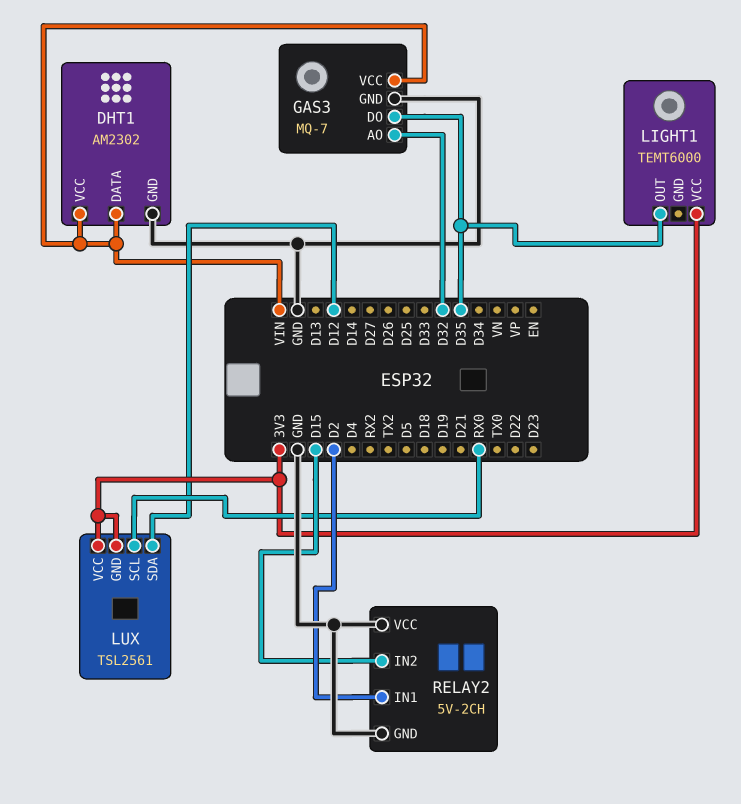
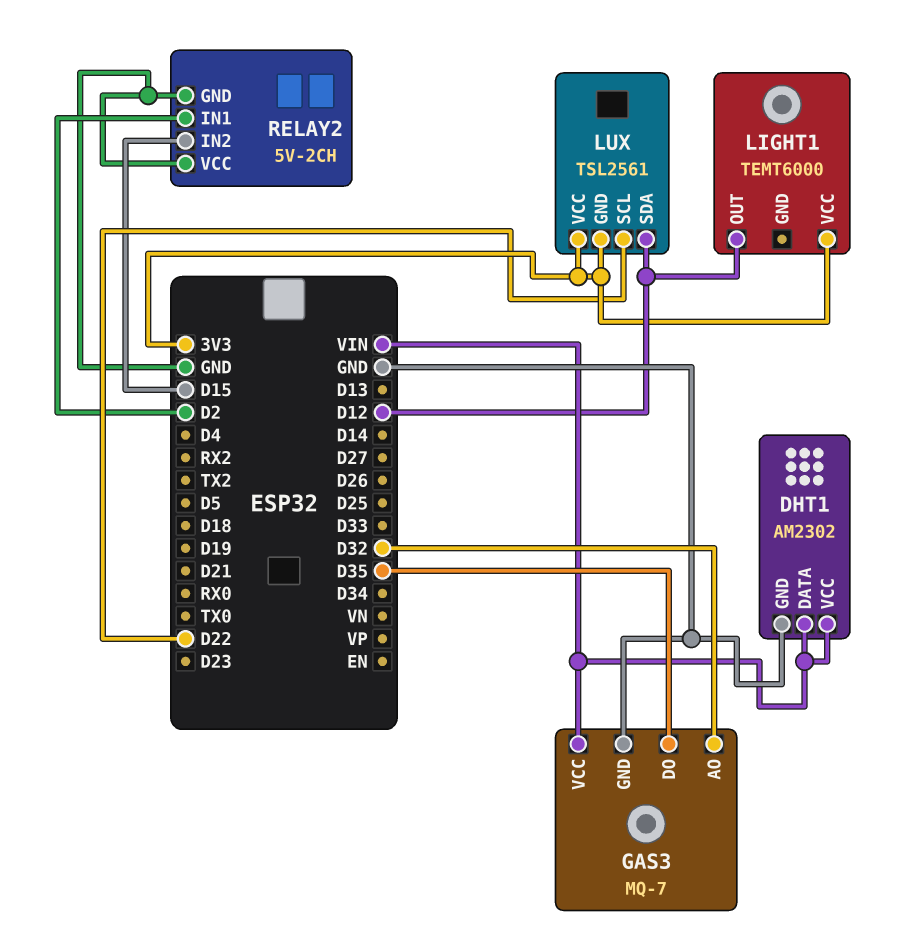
LIGHT1 pin OUT: D35 -> D12
LUX pin SCL: RX0 -> D22

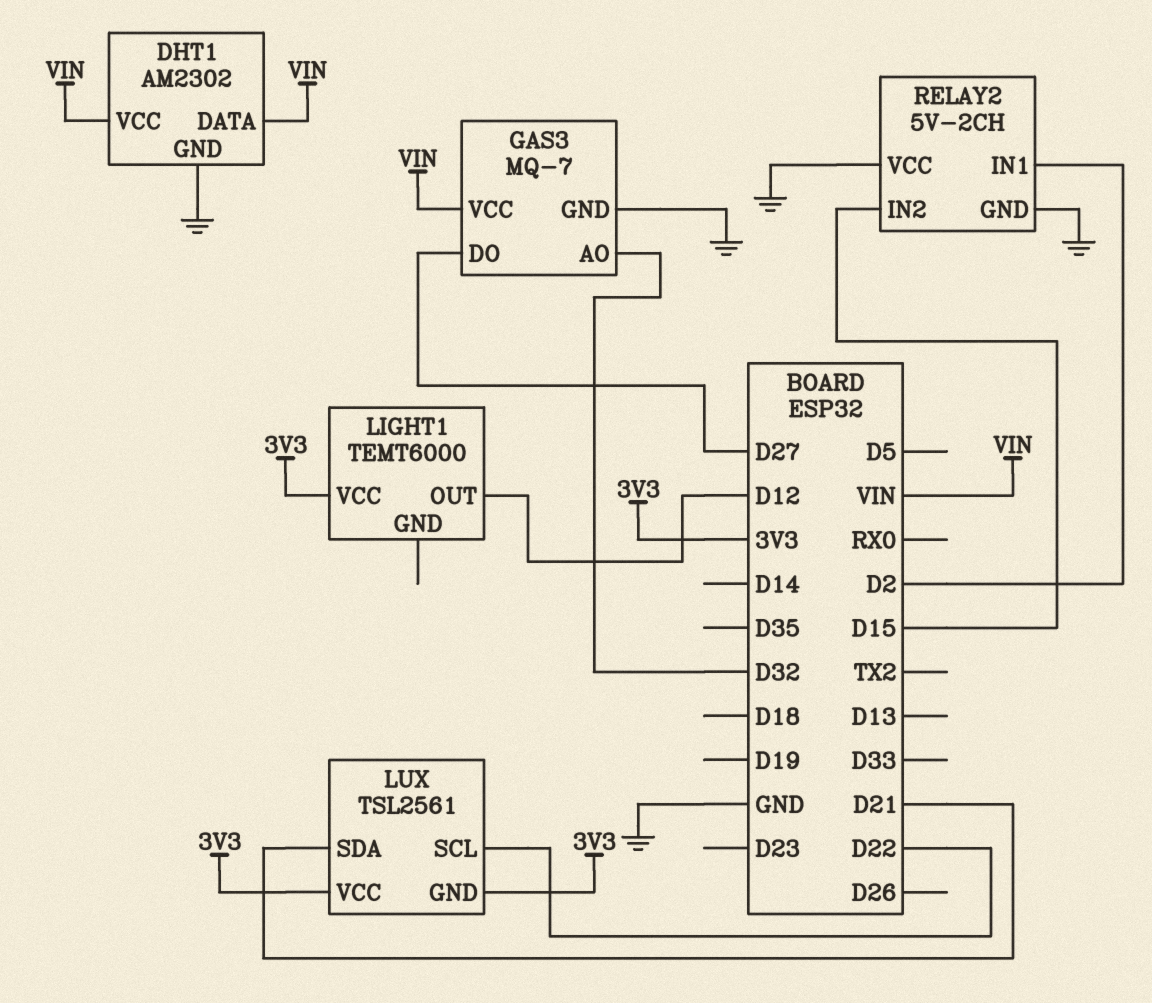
GAS3 pin DO: D35 -> D27
LUX pin SDA: D12 -> D21

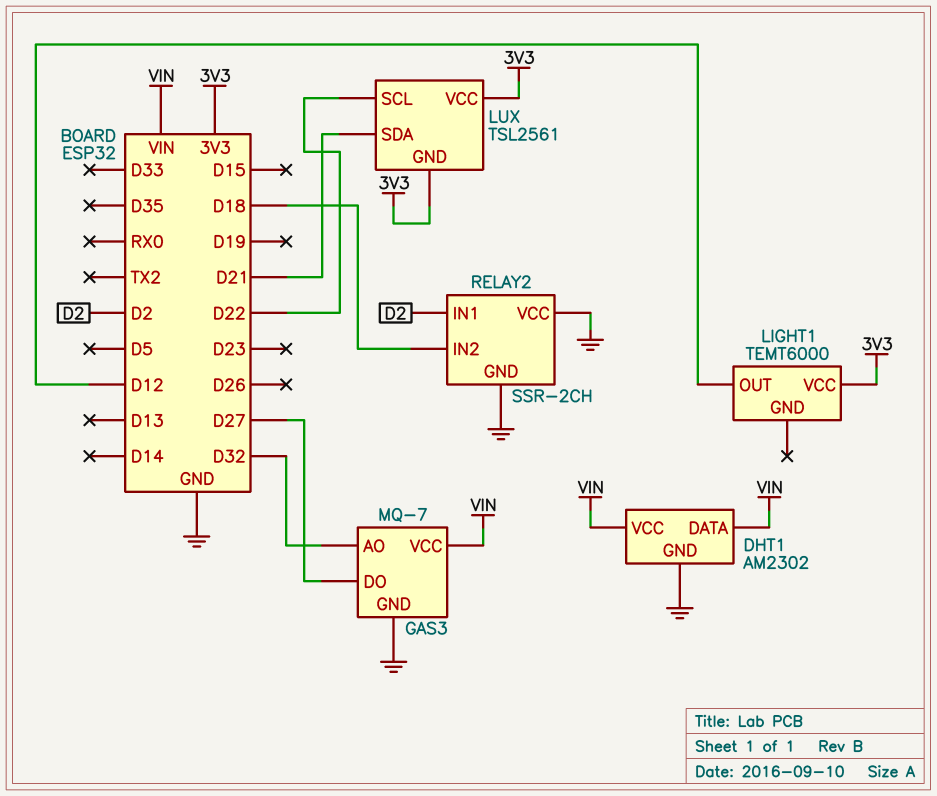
RELAY2: 5V-2CH -> SSR-2CH
RELAY2 pin IN2: D15 -> D18

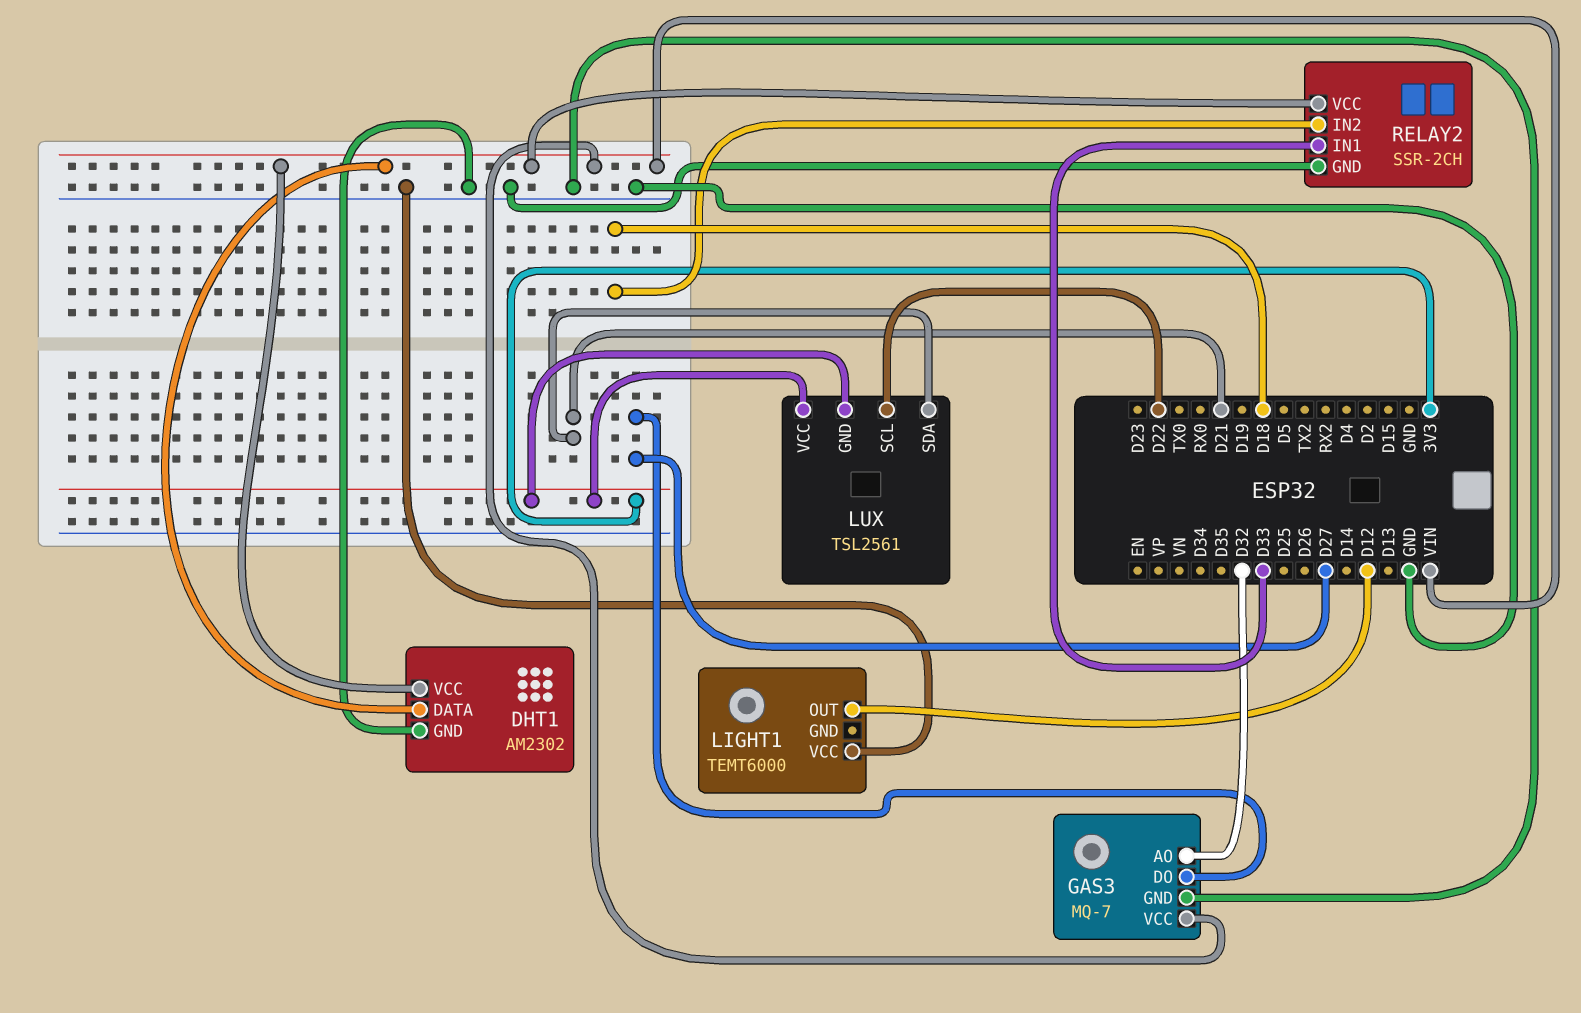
LIGHT1 pin VCC: 3V3 -> GND
RELAY2 pin IN1: D2 -> D33
RELAY2 pin VCC: GND -> VIN

